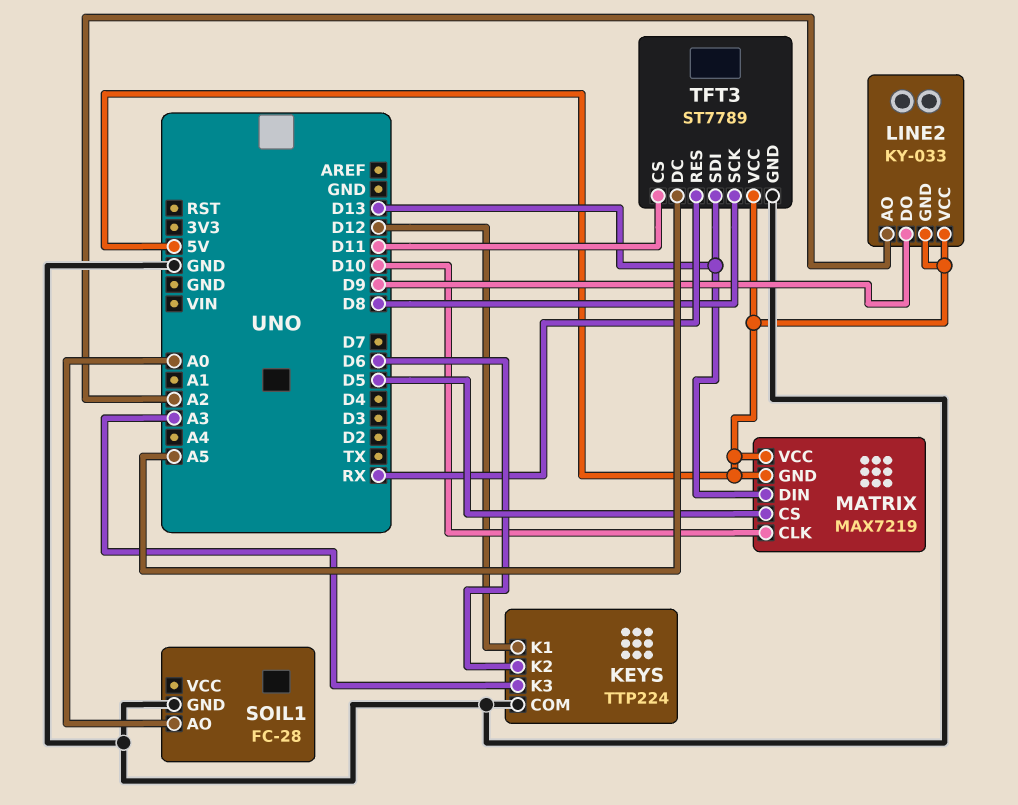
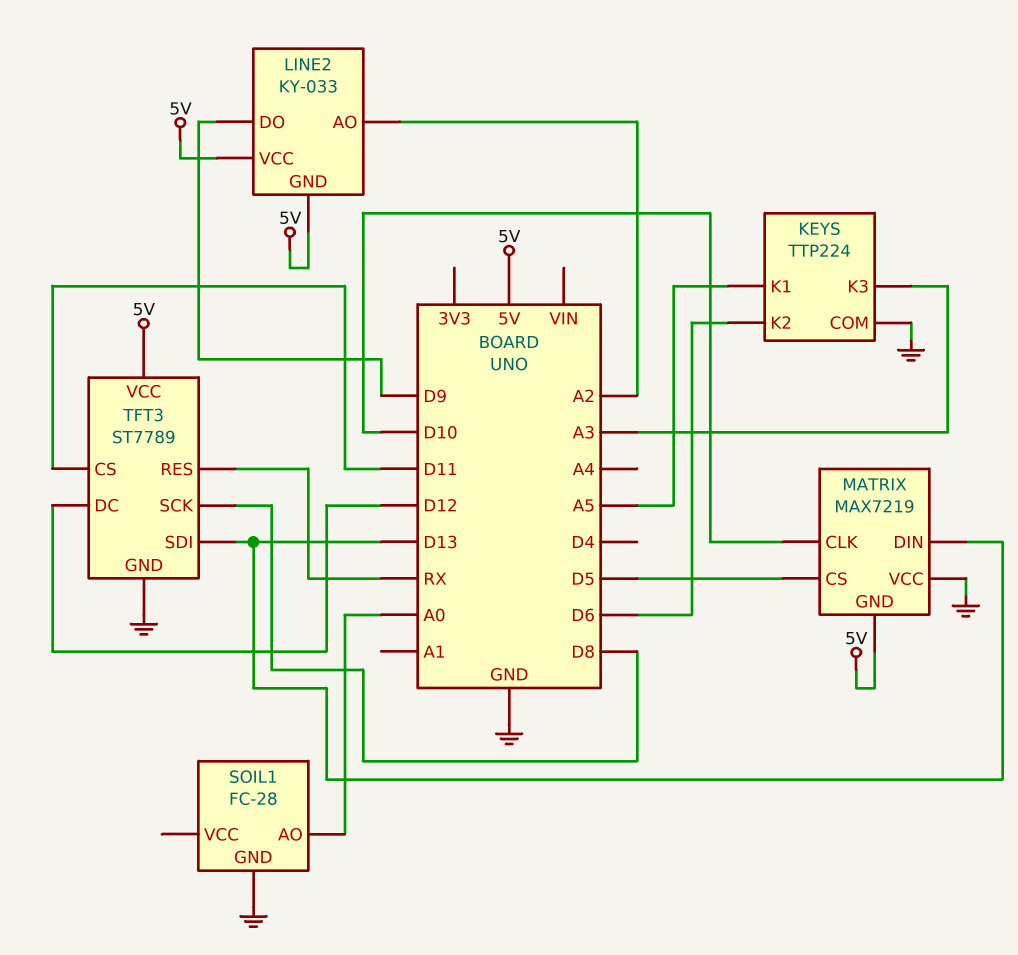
KEYS pin K1: D12 -> A5
MATRIX pin VCC: 5V -> GND
TFT3 pin DC: A5 -> D12

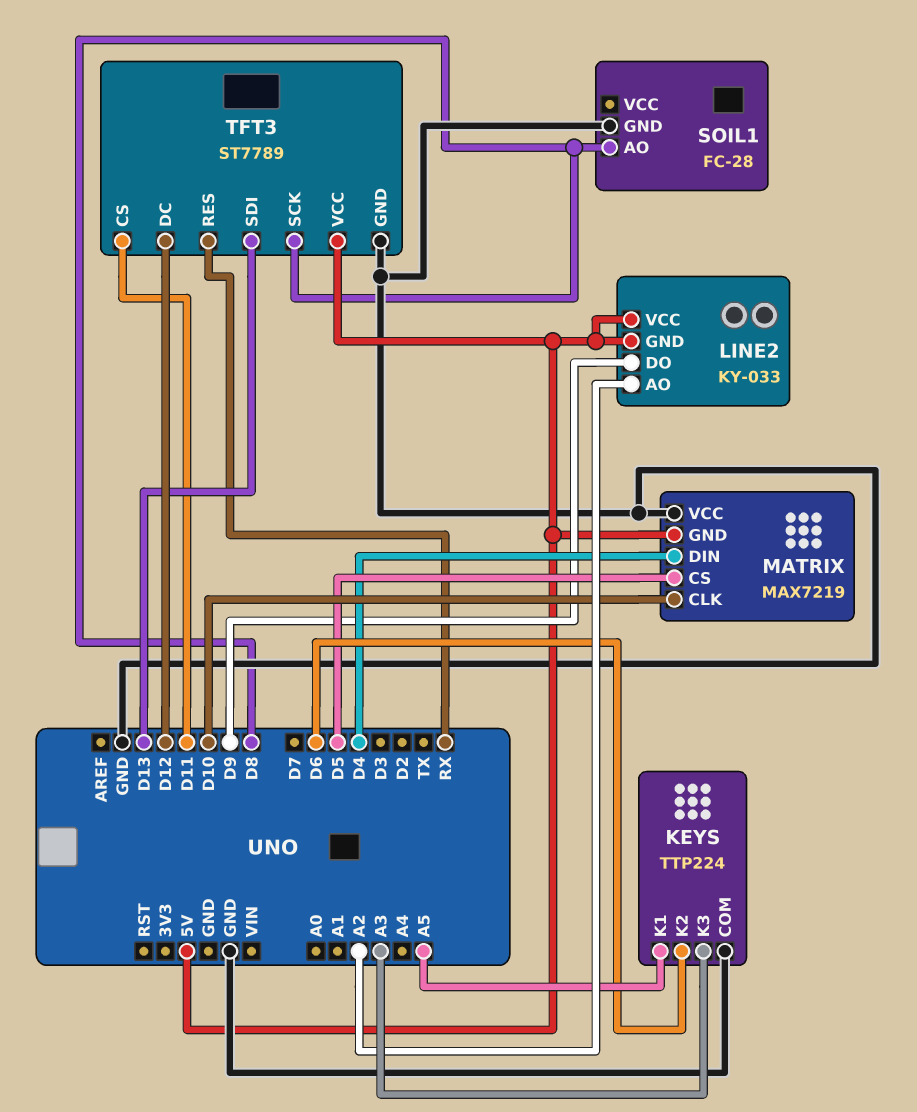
MATRIX pin DIN: D13 -> D4
SOIL1 pin AO: A0 -> D8

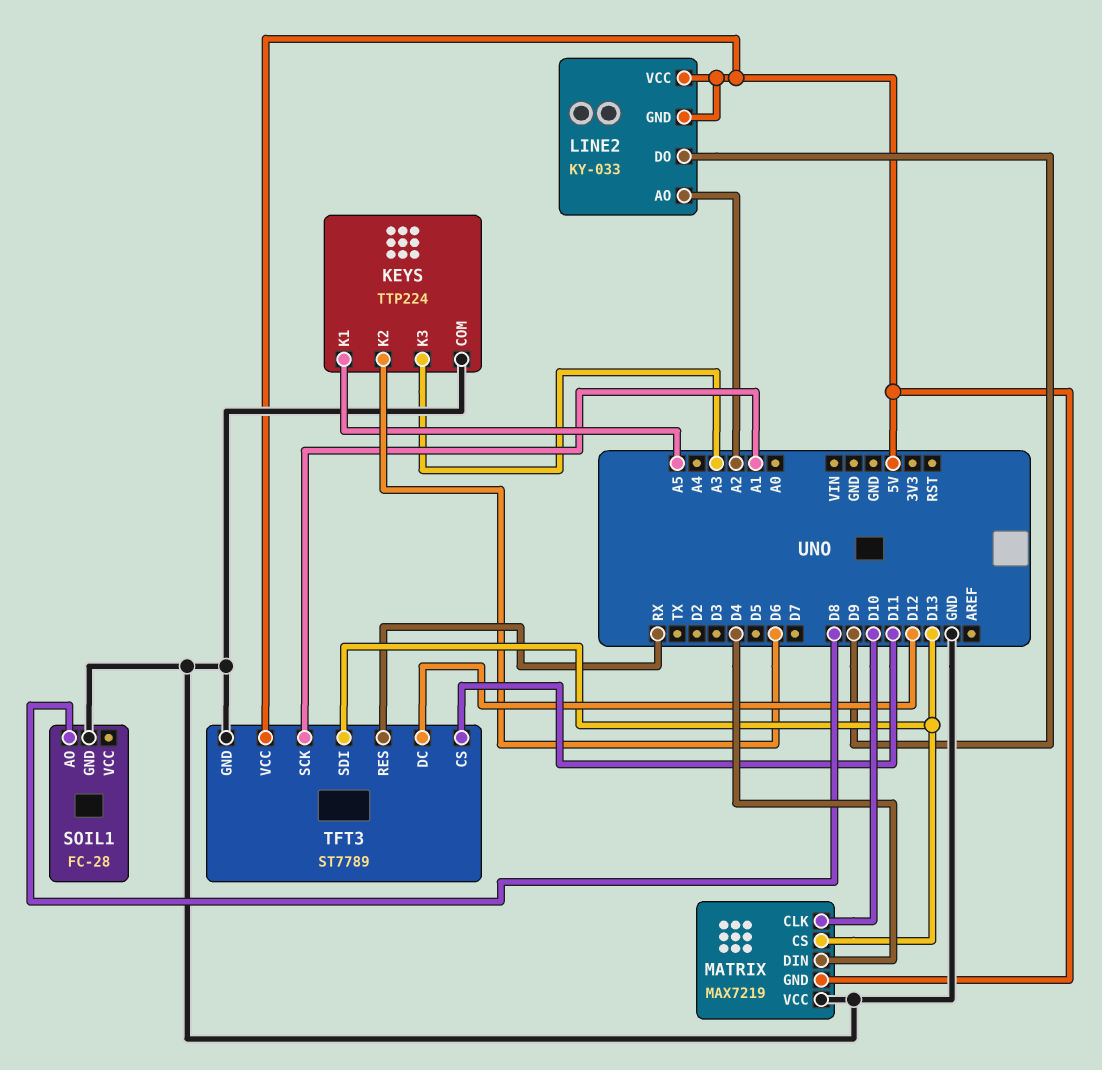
MATRIX pin CS: D5 -> D13
TFT3 pin SCK: D8 -> A1

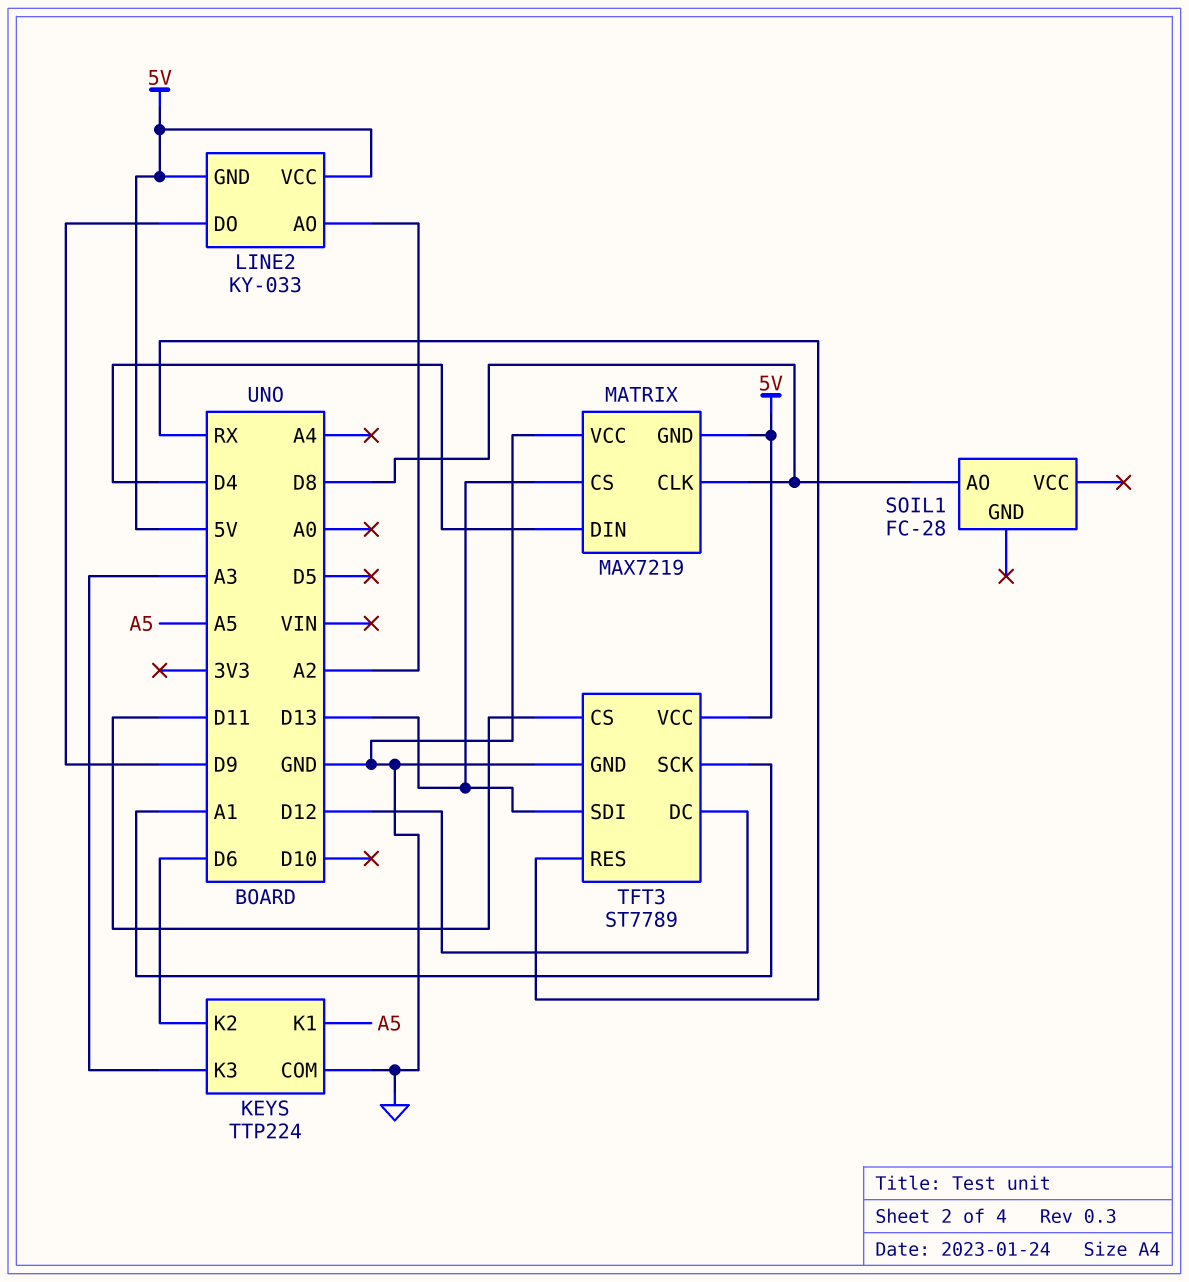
MATRIX pin CLK: D10 -> D8
SOIL1 pin GND: GND -> none

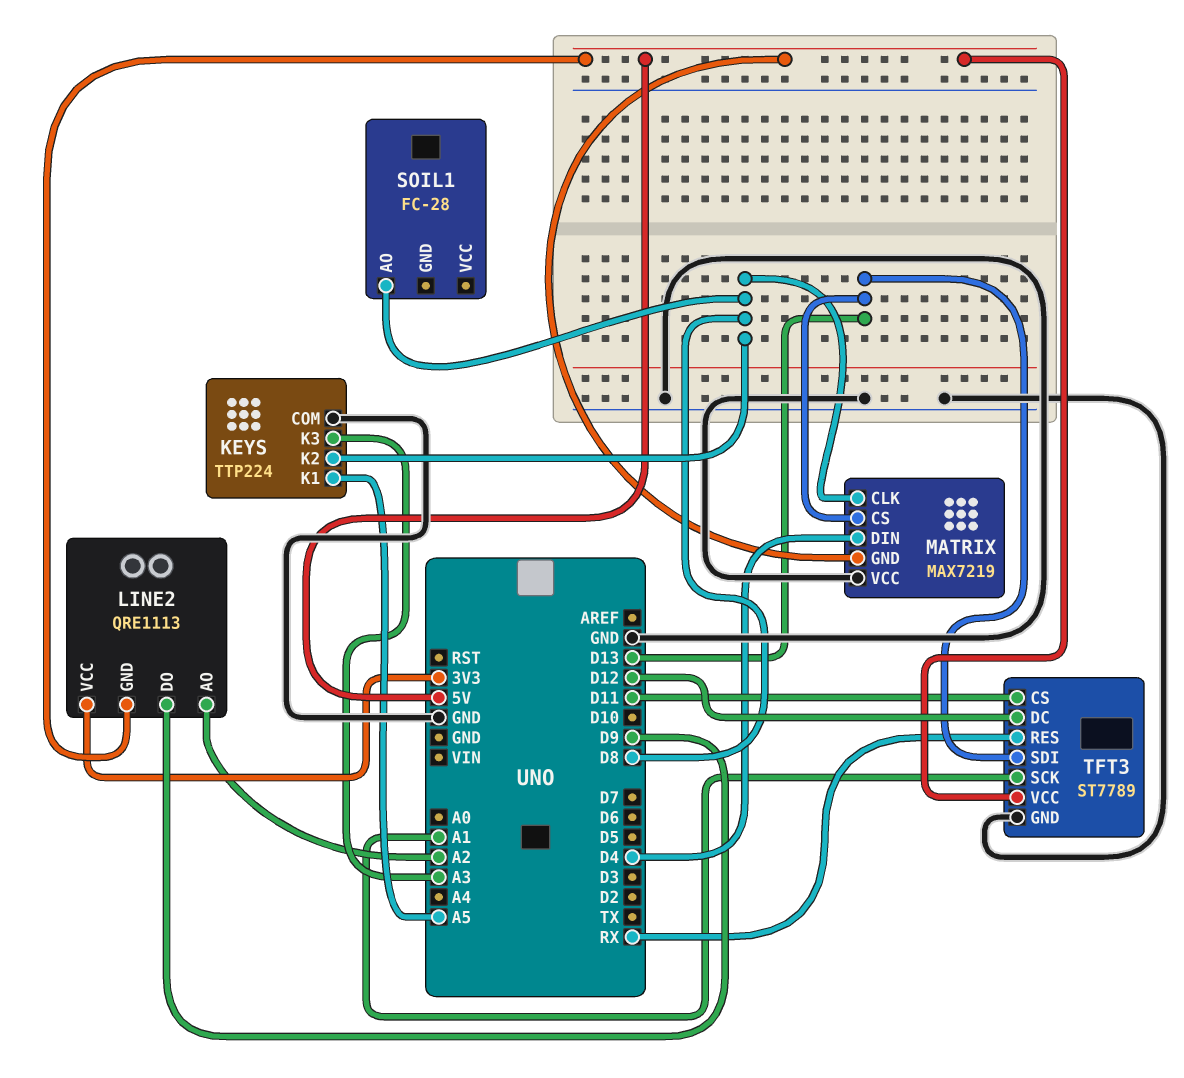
KEYS pin K2: D6 -> D8
LINE2: KY-033 -> QRE1113
LINE2 pin VCC: 5V -> 3V3

